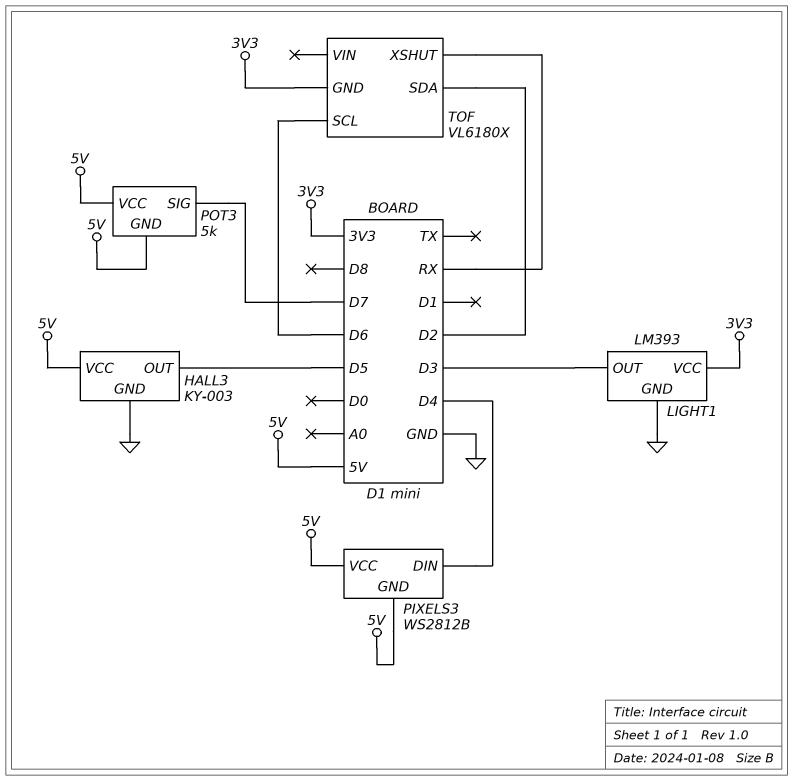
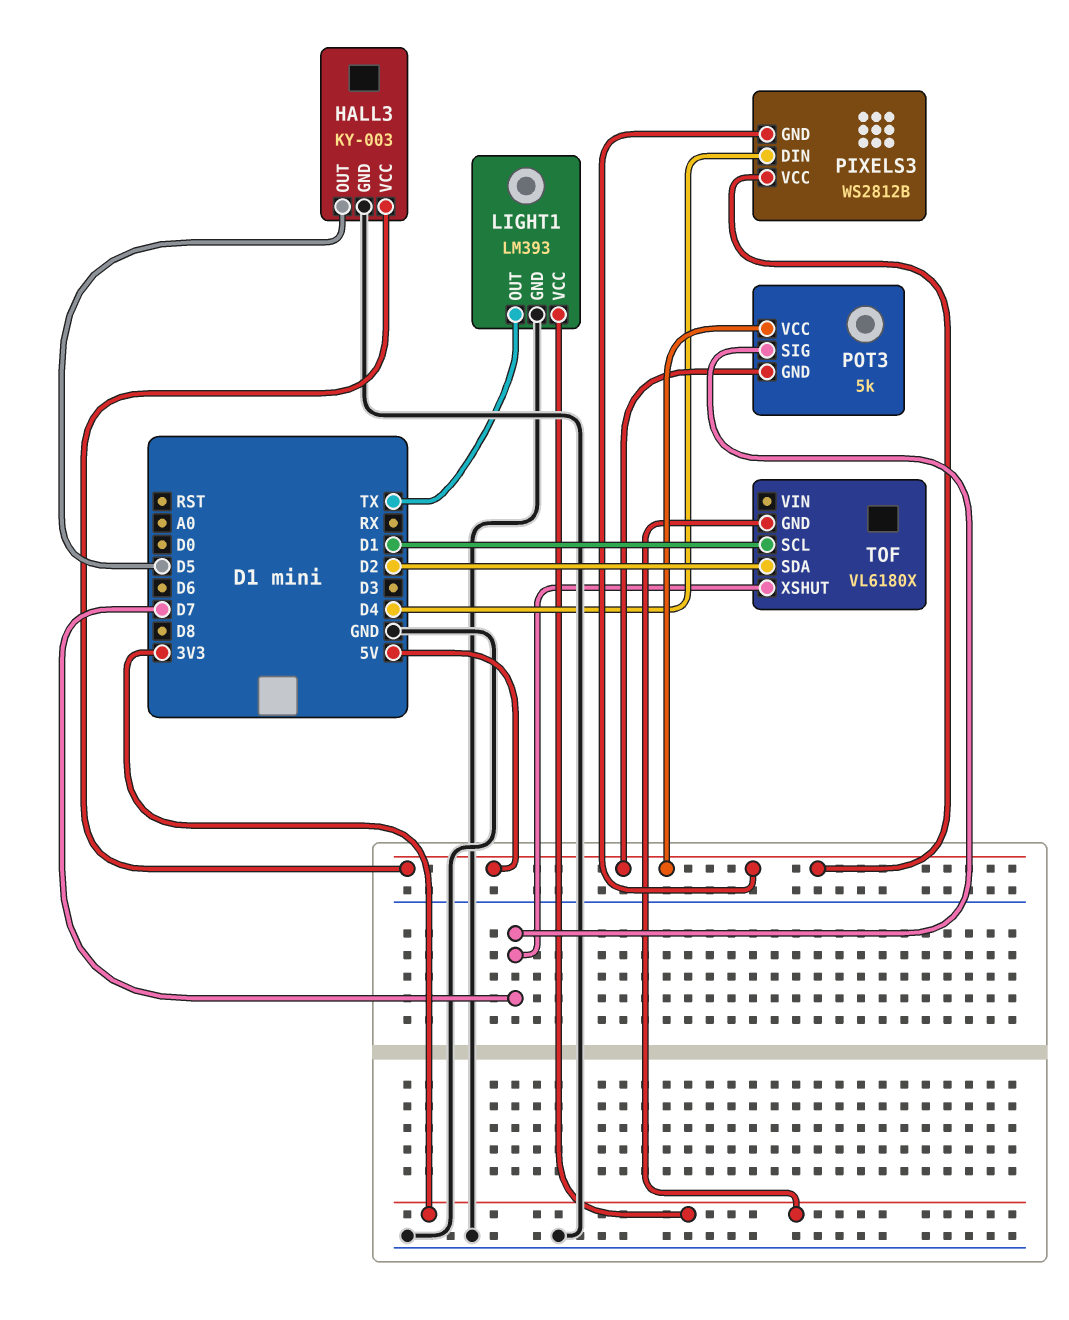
LIGHT1 pin OUT: D3 -> TX
TOF pin SCL: D6 -> D1
TOF pin XSHUT: RX -> D7

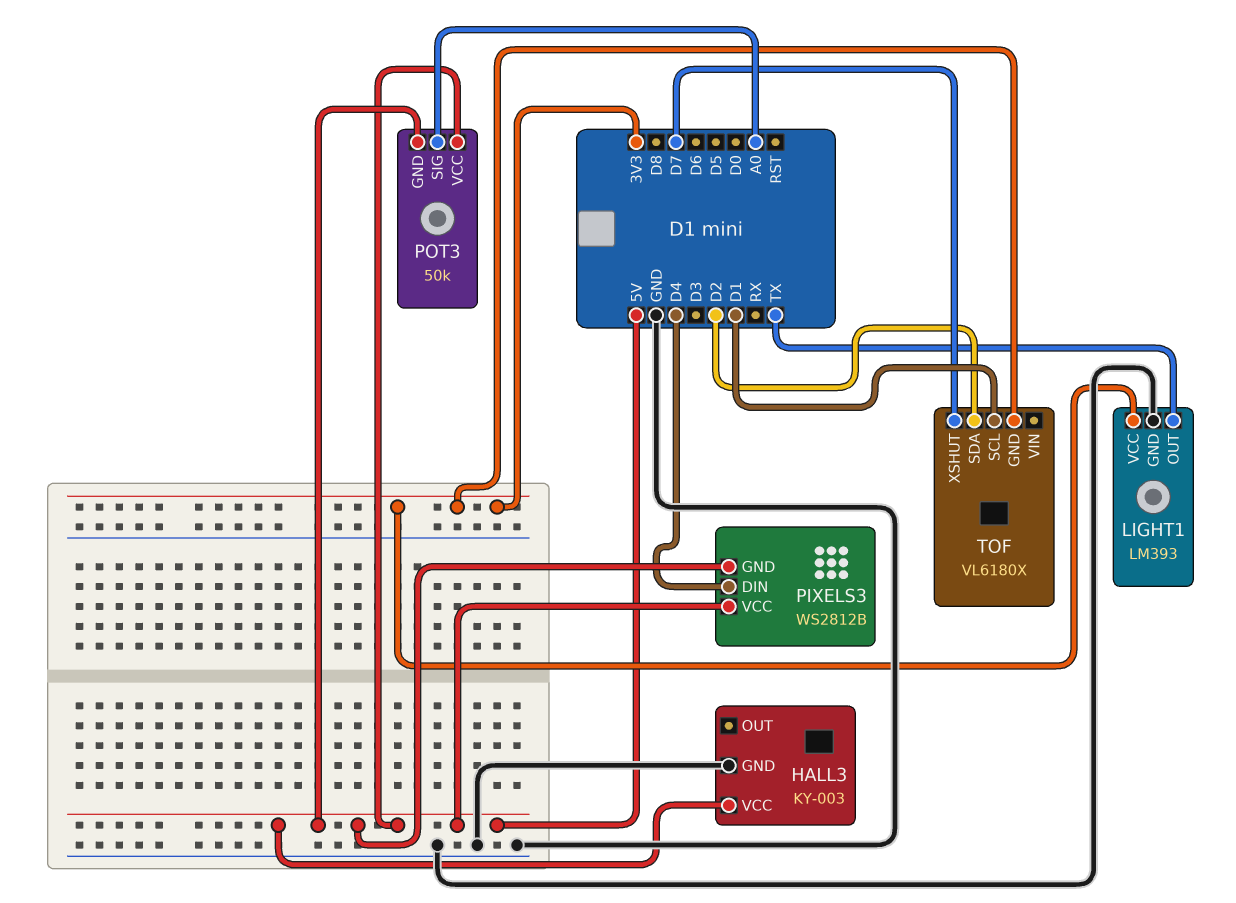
HALL3 pin OUT: D5 -> none
POT3: 5k -> 50k
POT3 pin SIG: D7 -> A0

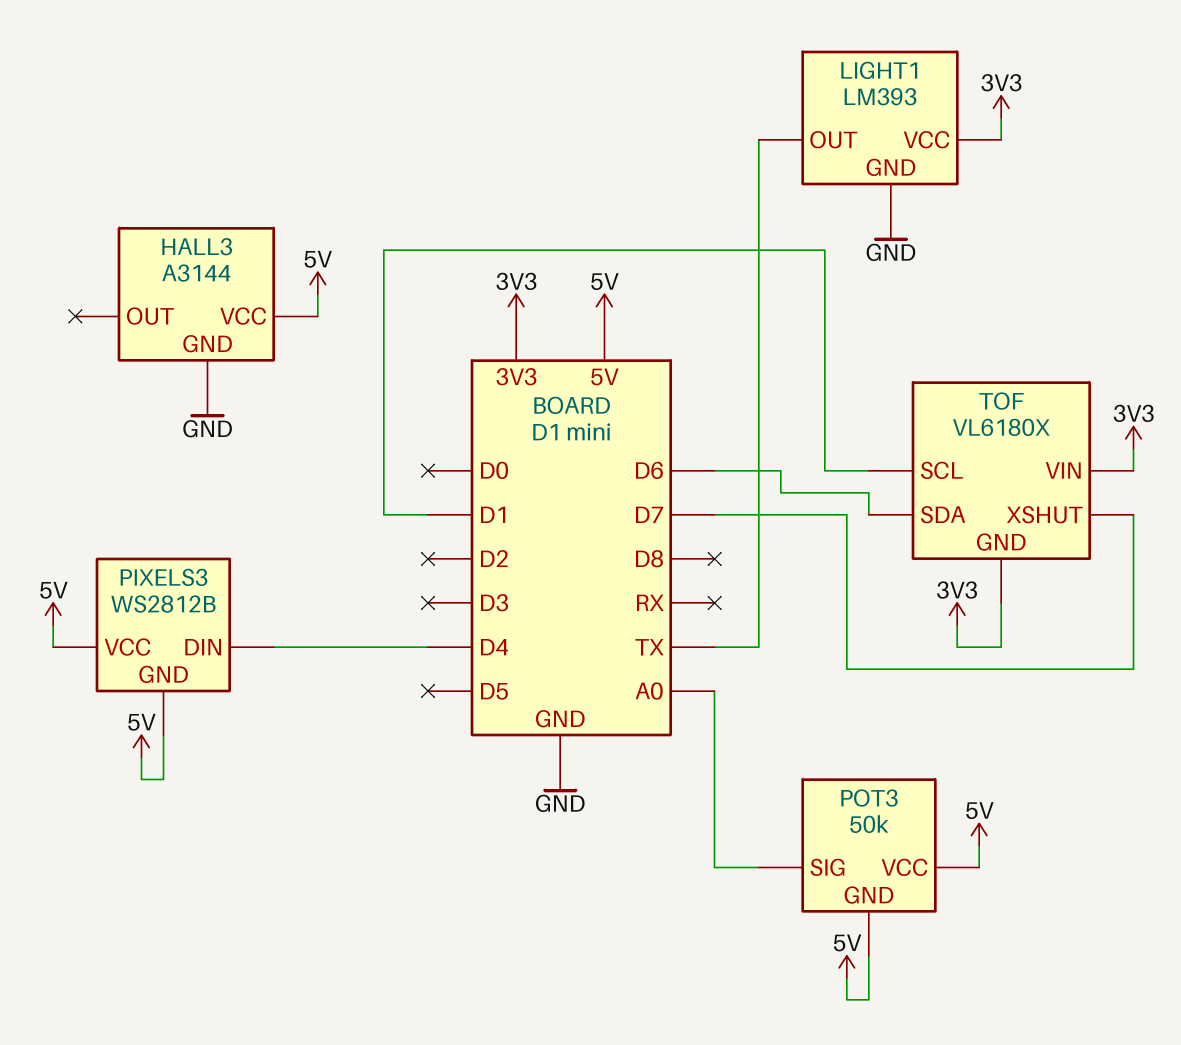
HALL3: KY-003 -> A3144
TOF pin SDA: D2 -> D6
TOF pin VIN: none -> 3V3

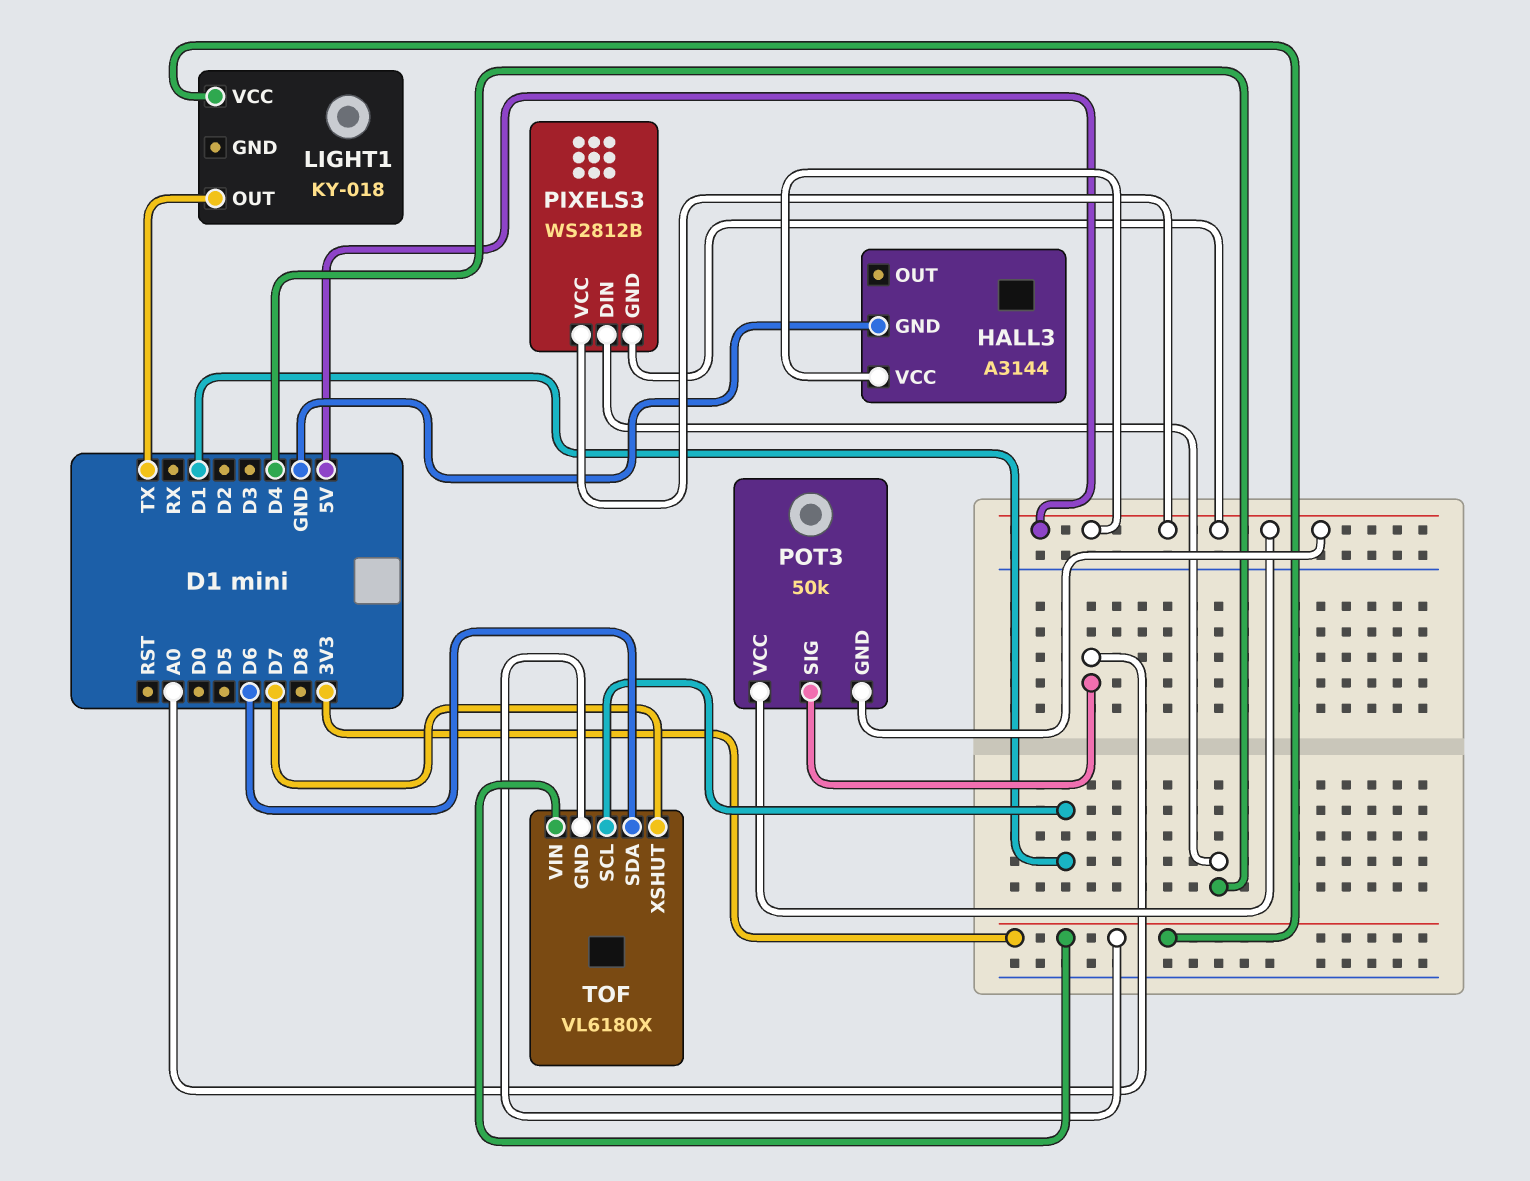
LIGHT1: LM393 -> KY-018
LIGHT1 pin GND: GND -> none

